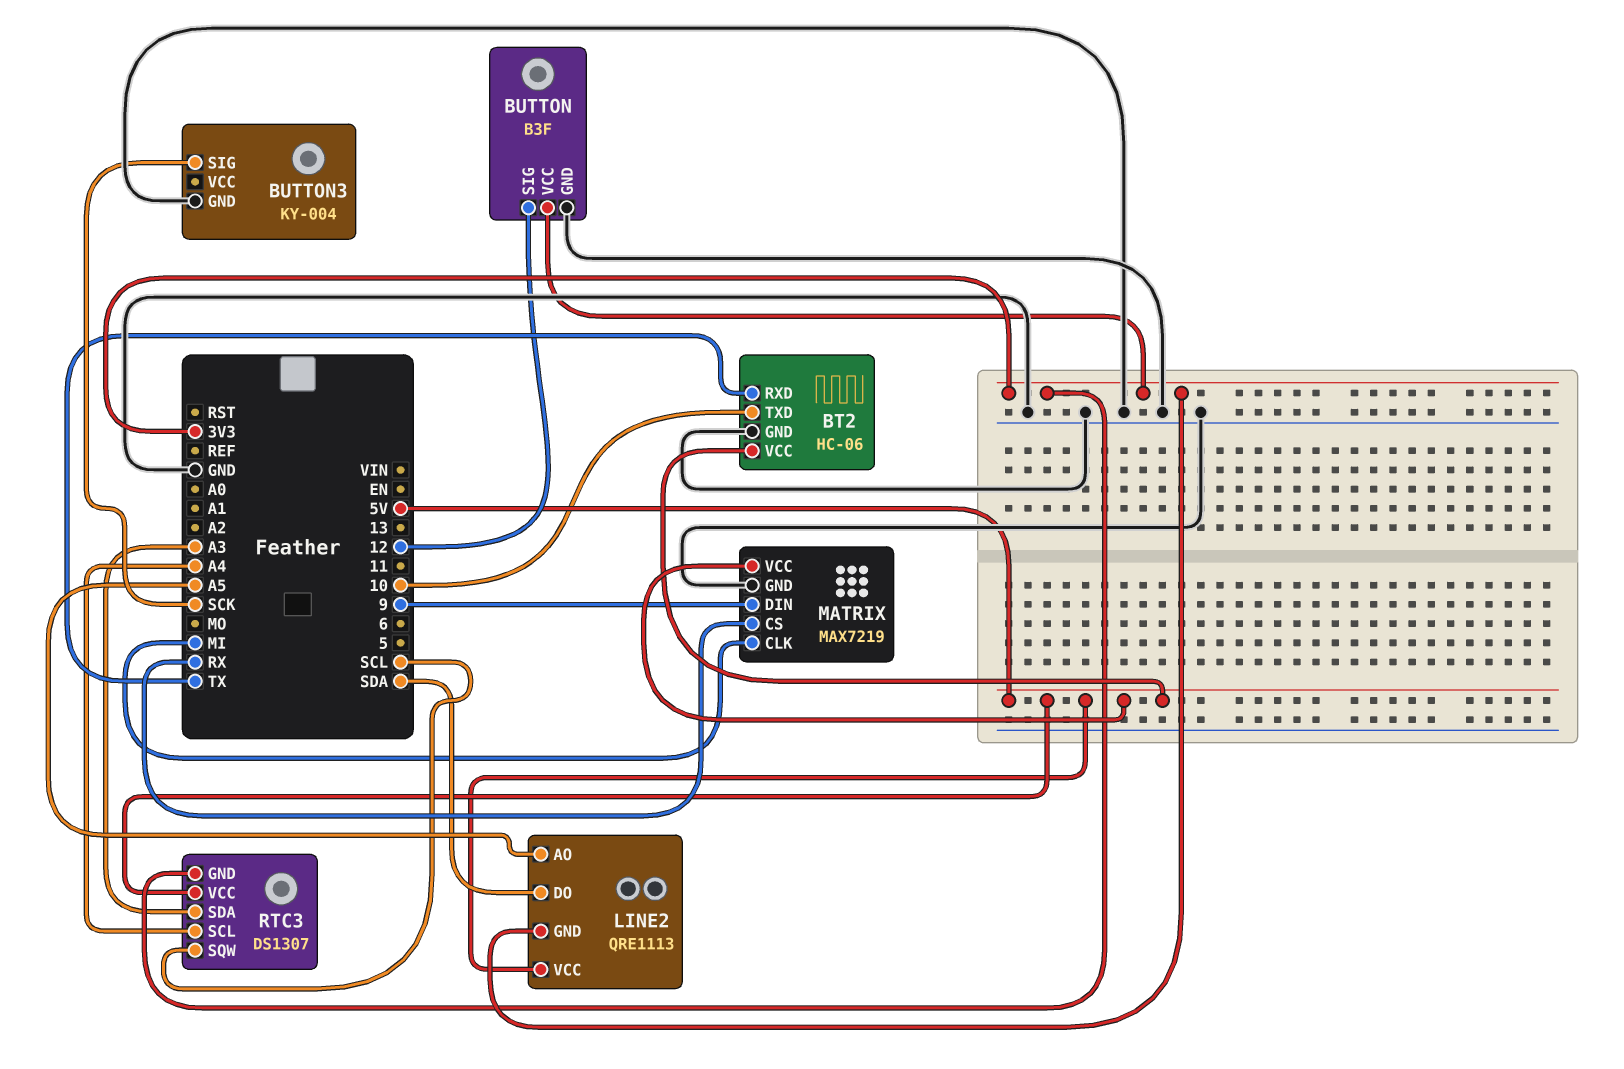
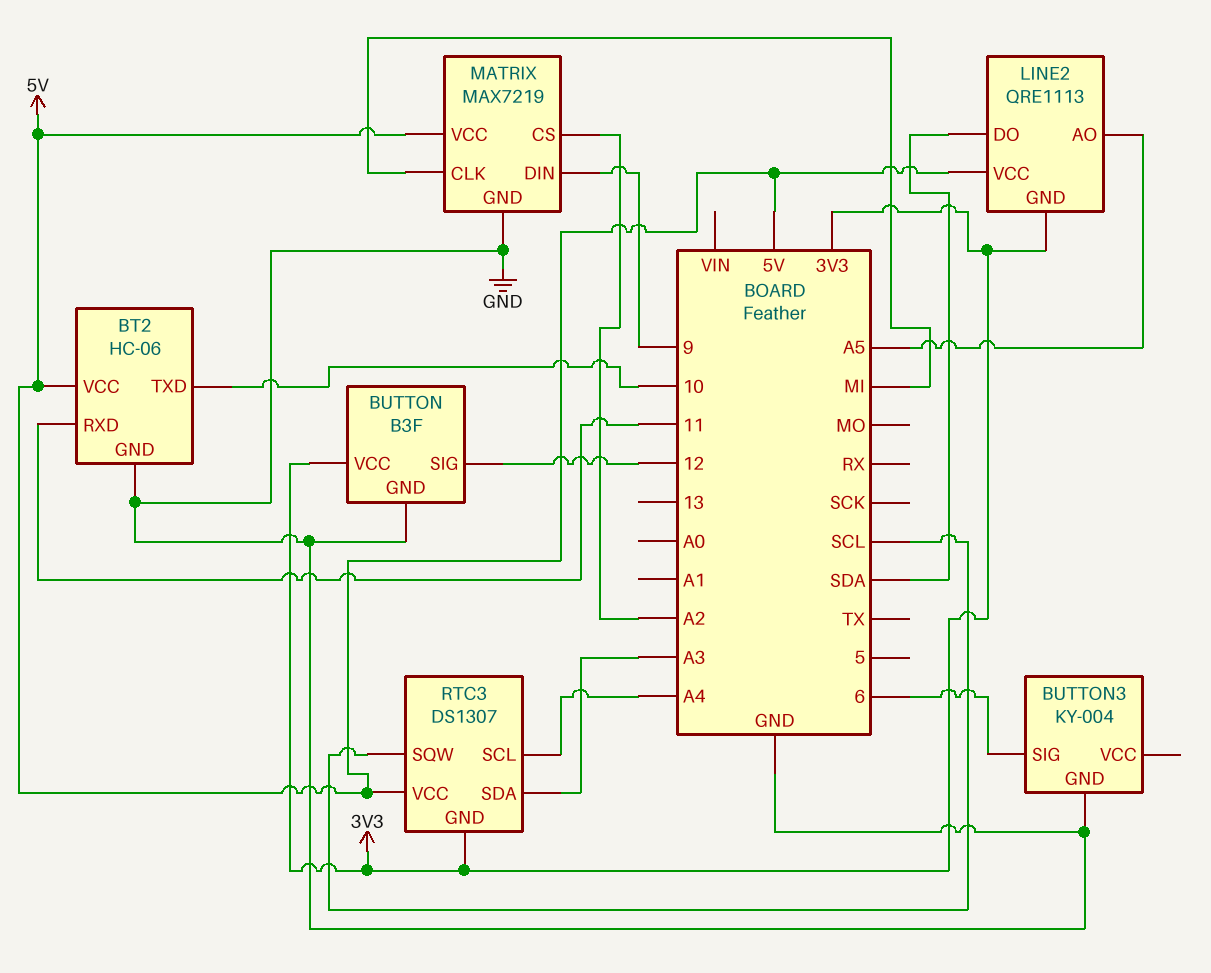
BT2 pin RXD: TX -> 11
BUTTON3 pin SIG: SCK -> 6
MATRIX pin CS: RX -> A2

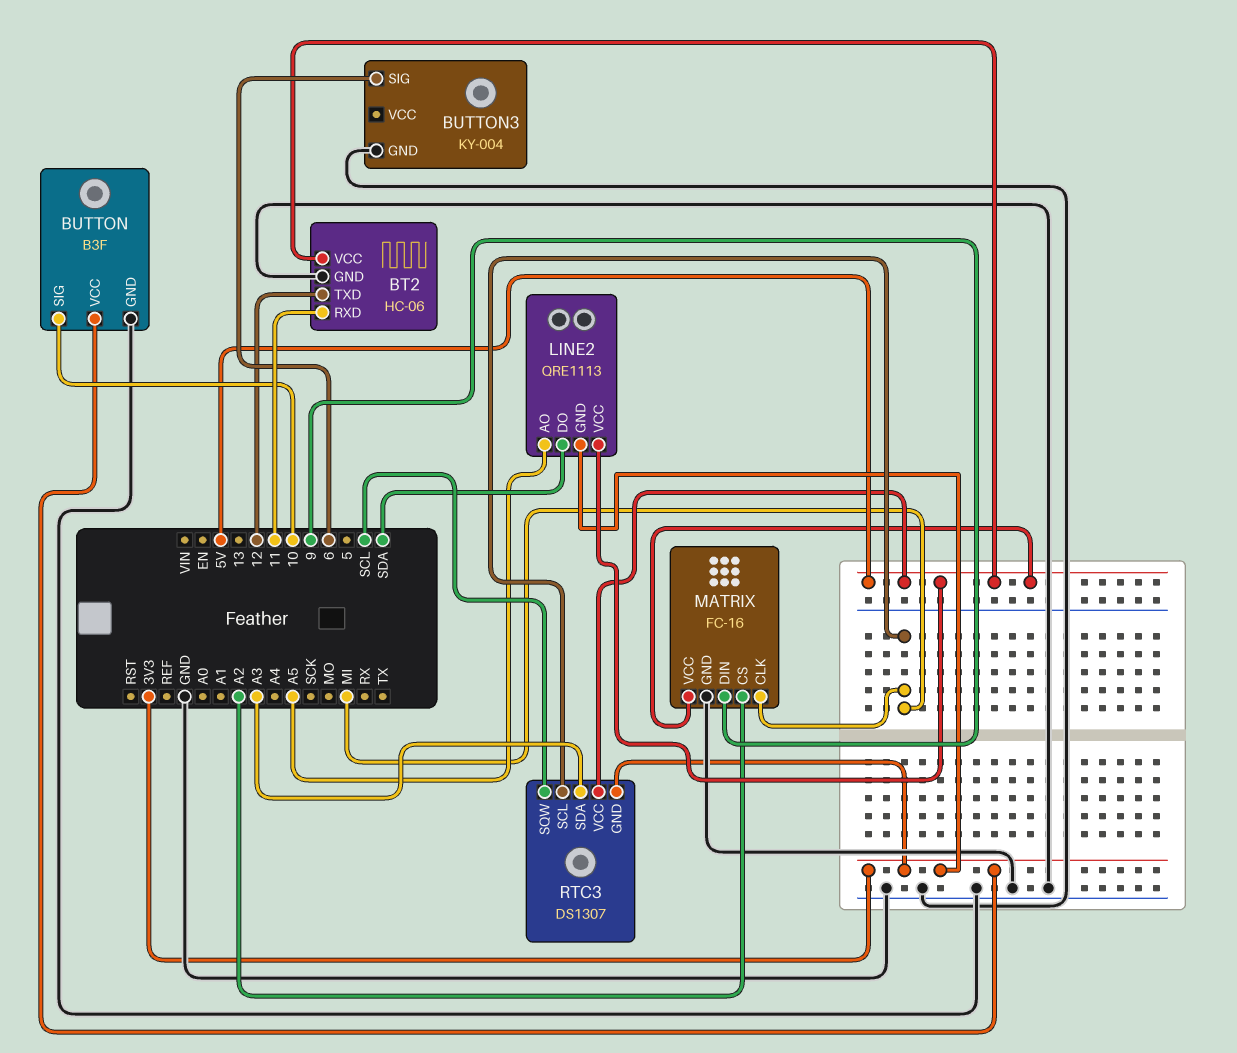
BT2 pin TXD: 10 -> 12
BUTTON pin SIG: 12 -> 10
MATRIX: MAX7219 -> FC-16
RTC3 pin SCL: A4 -> MI

